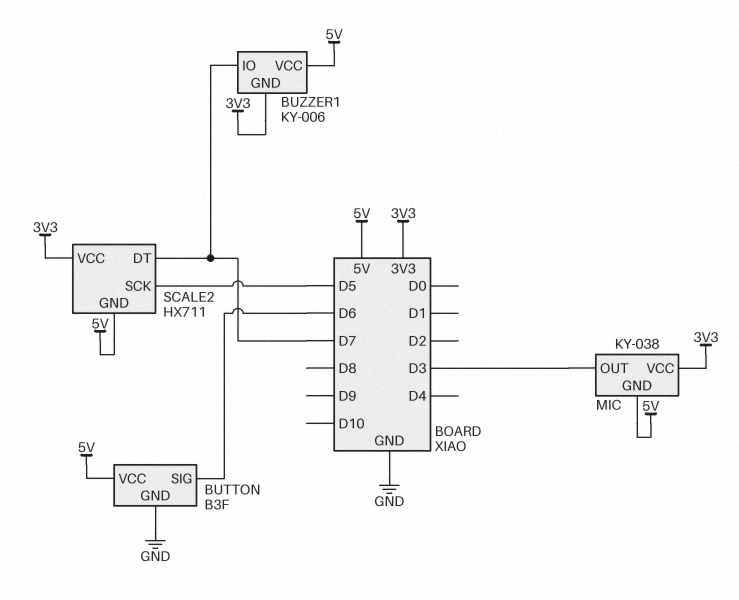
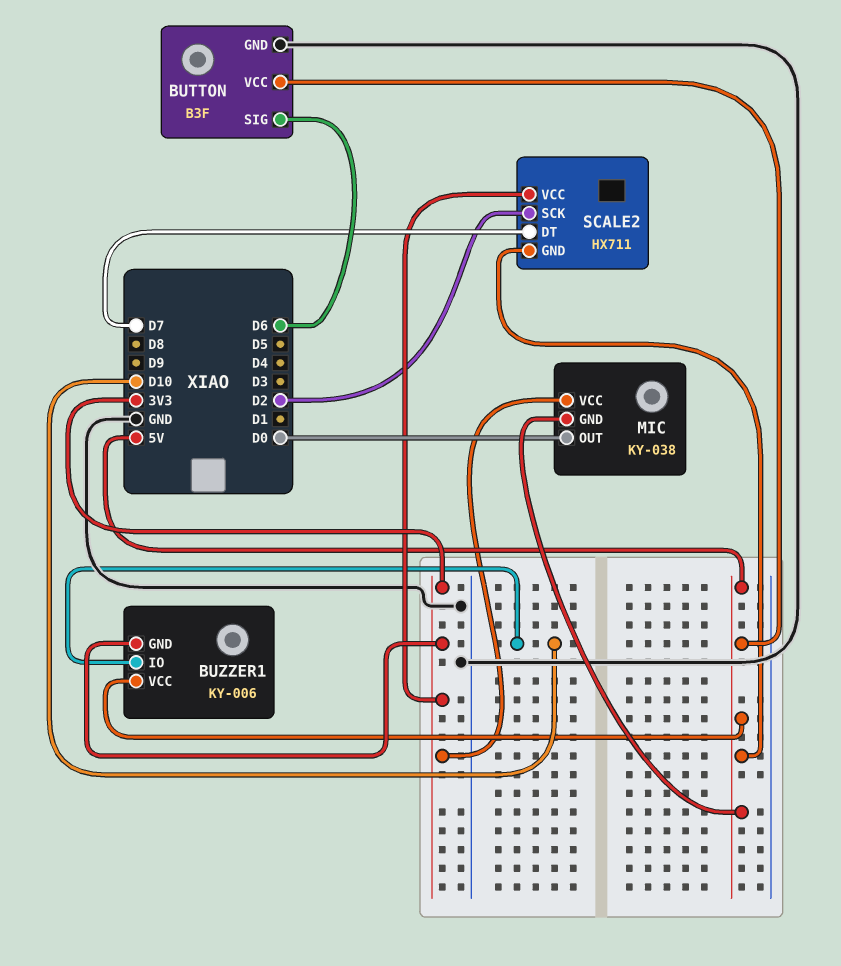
BUZZER1 pin IO: D7 -> D10
MIC pin OUT: D3 -> D0
SCALE2 pin SCK: D5 -> D2

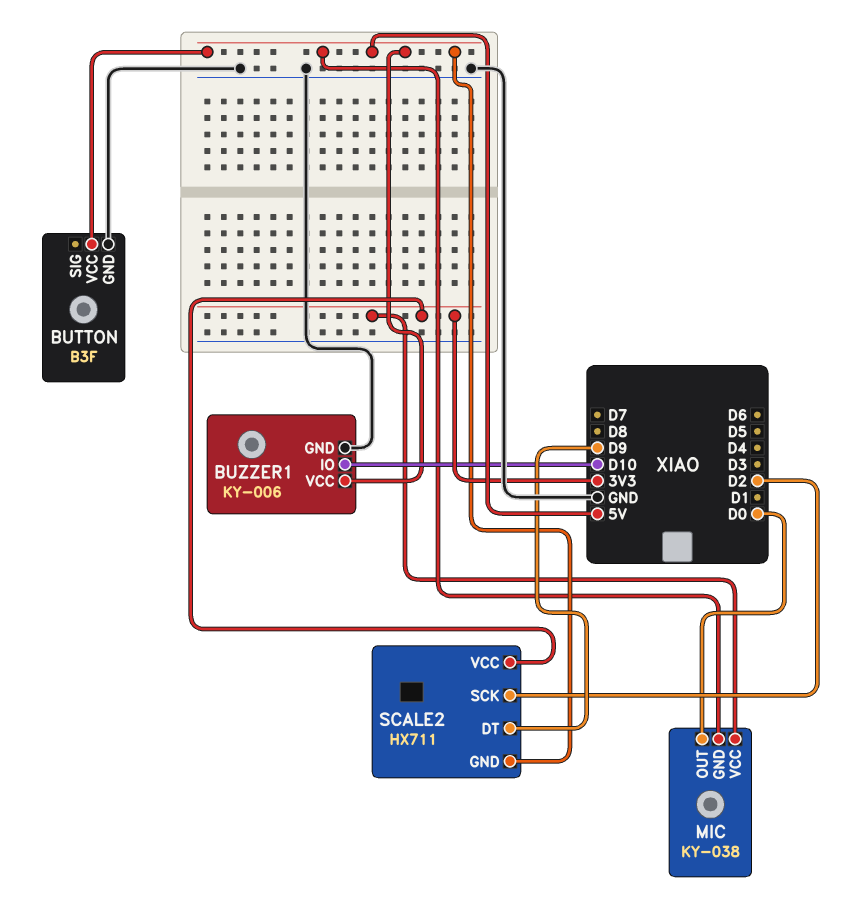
BUTTON pin SIG: D6 -> none
BUZZER1 pin GND: 3V3 -> GND
SCALE2 pin DT: D7 -> D9

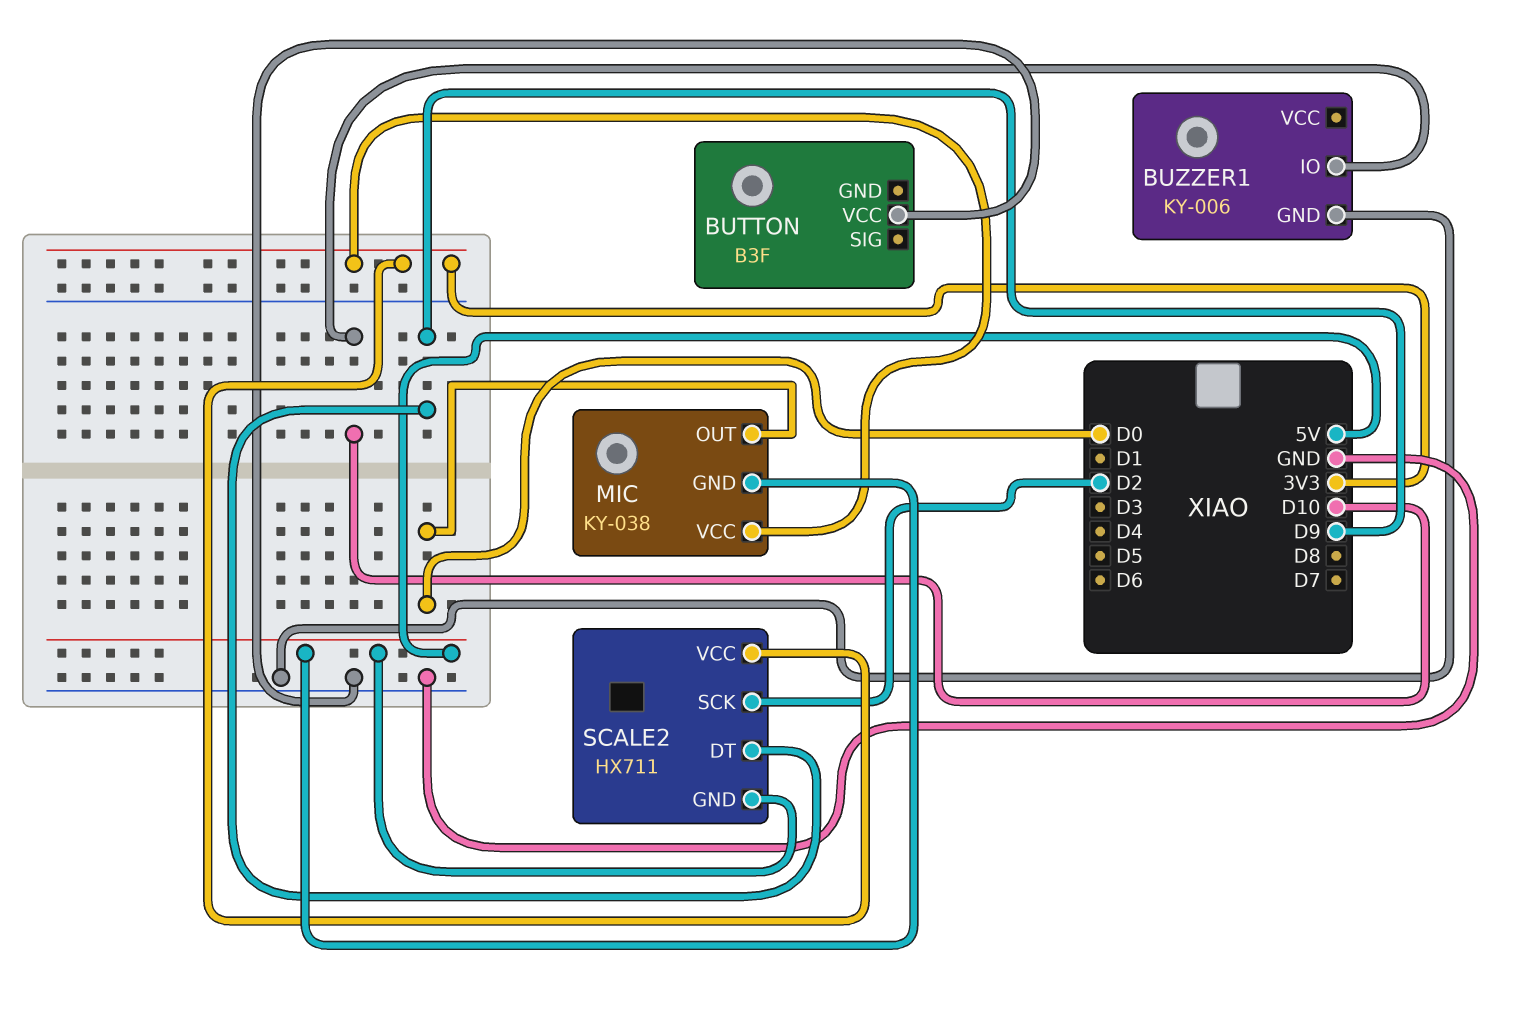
BUTTON pin GND: GND -> none
BUTTON pin VCC: 5V -> GND
BUZZER1 pin VCC: 5V -> none

